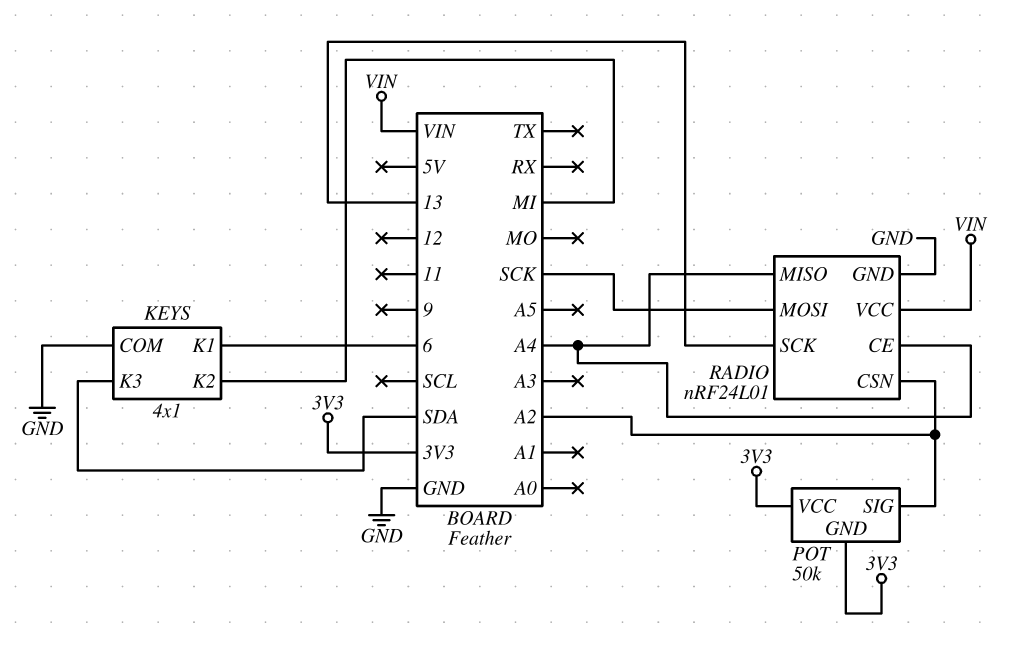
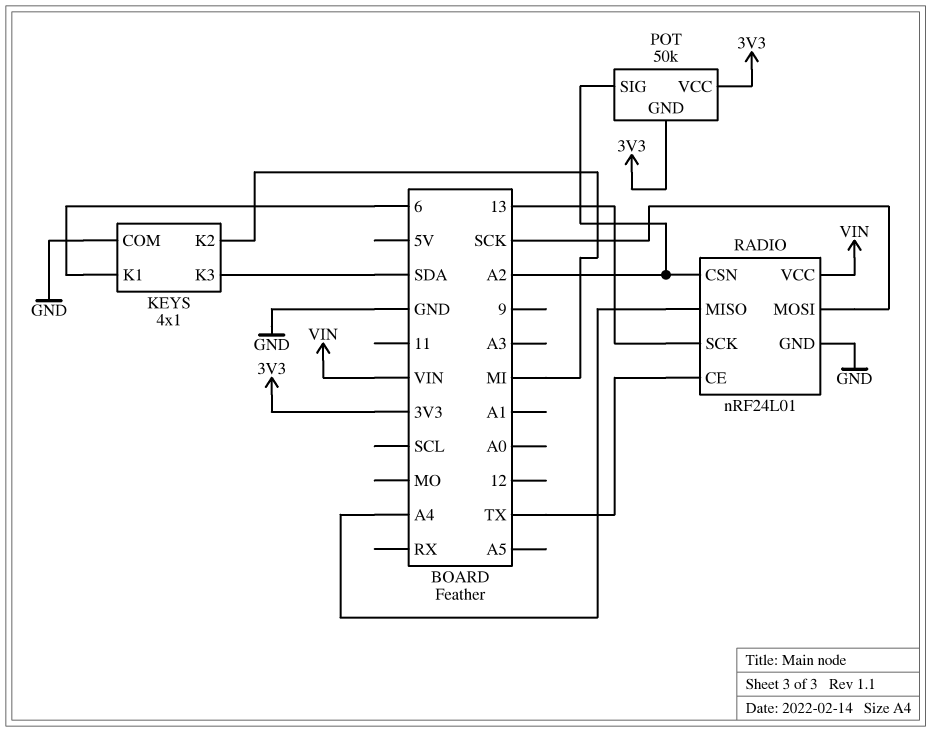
RADIO pin CE: A4 -> TX

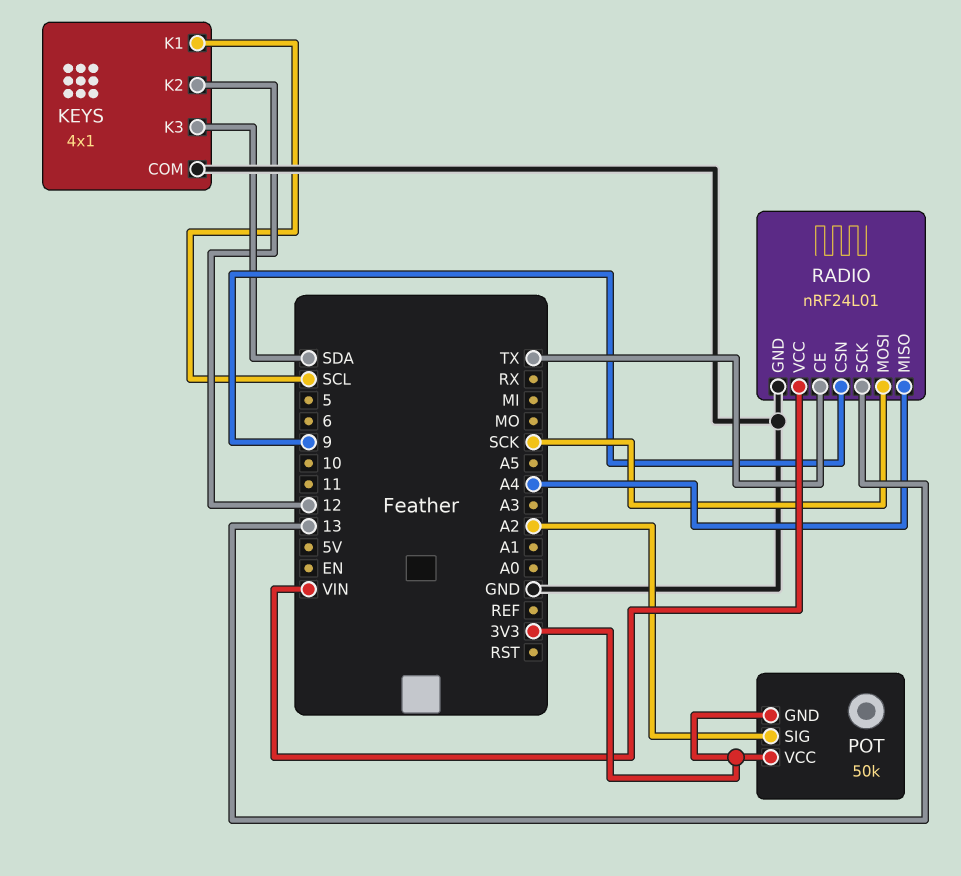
KEYS pin K1: 6 -> SCL
KEYS pin K2: MI -> 12
RADIO pin CSN: A2 -> 9

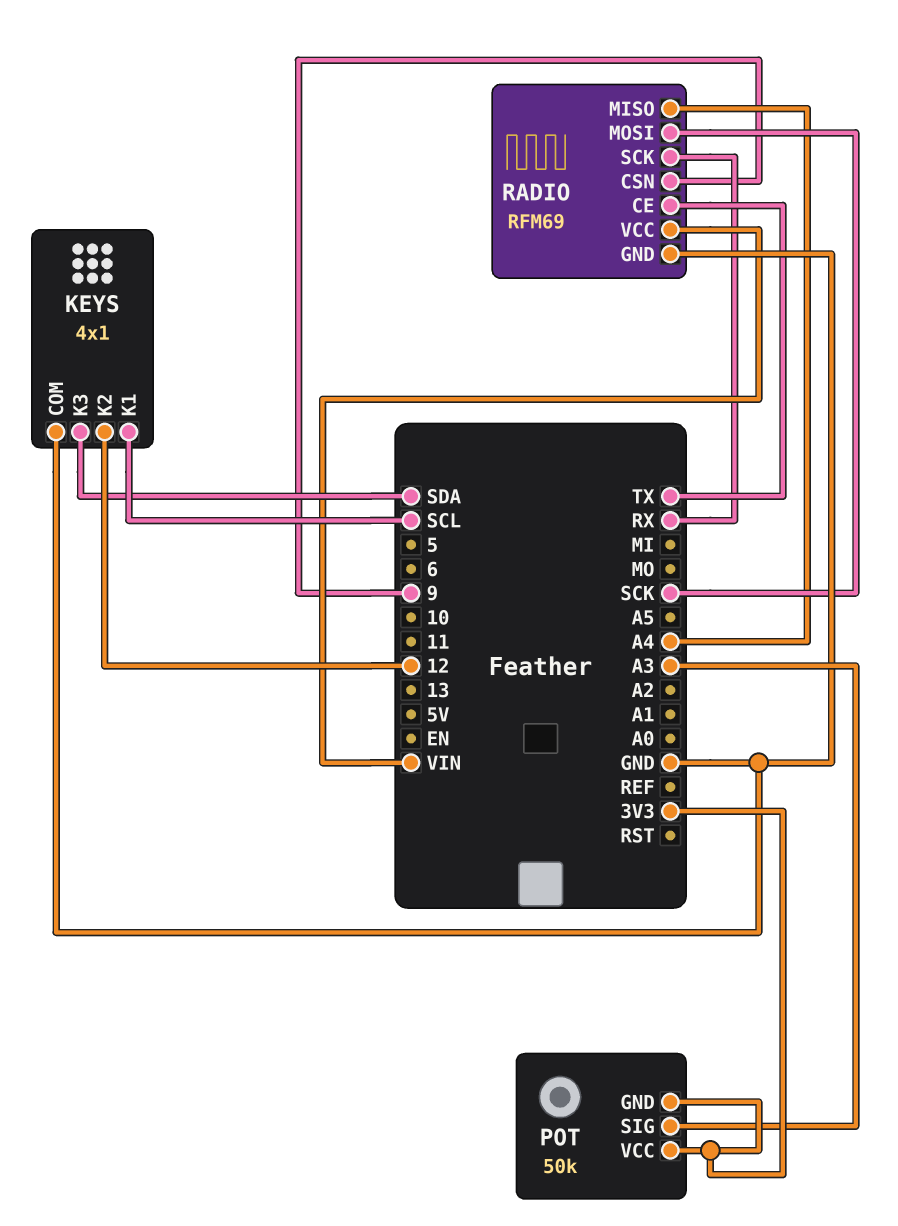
POT pin SIG: A2 -> A3
RADIO: nRF24L01 -> RFM69
RADIO pin SCK: 13 -> RX

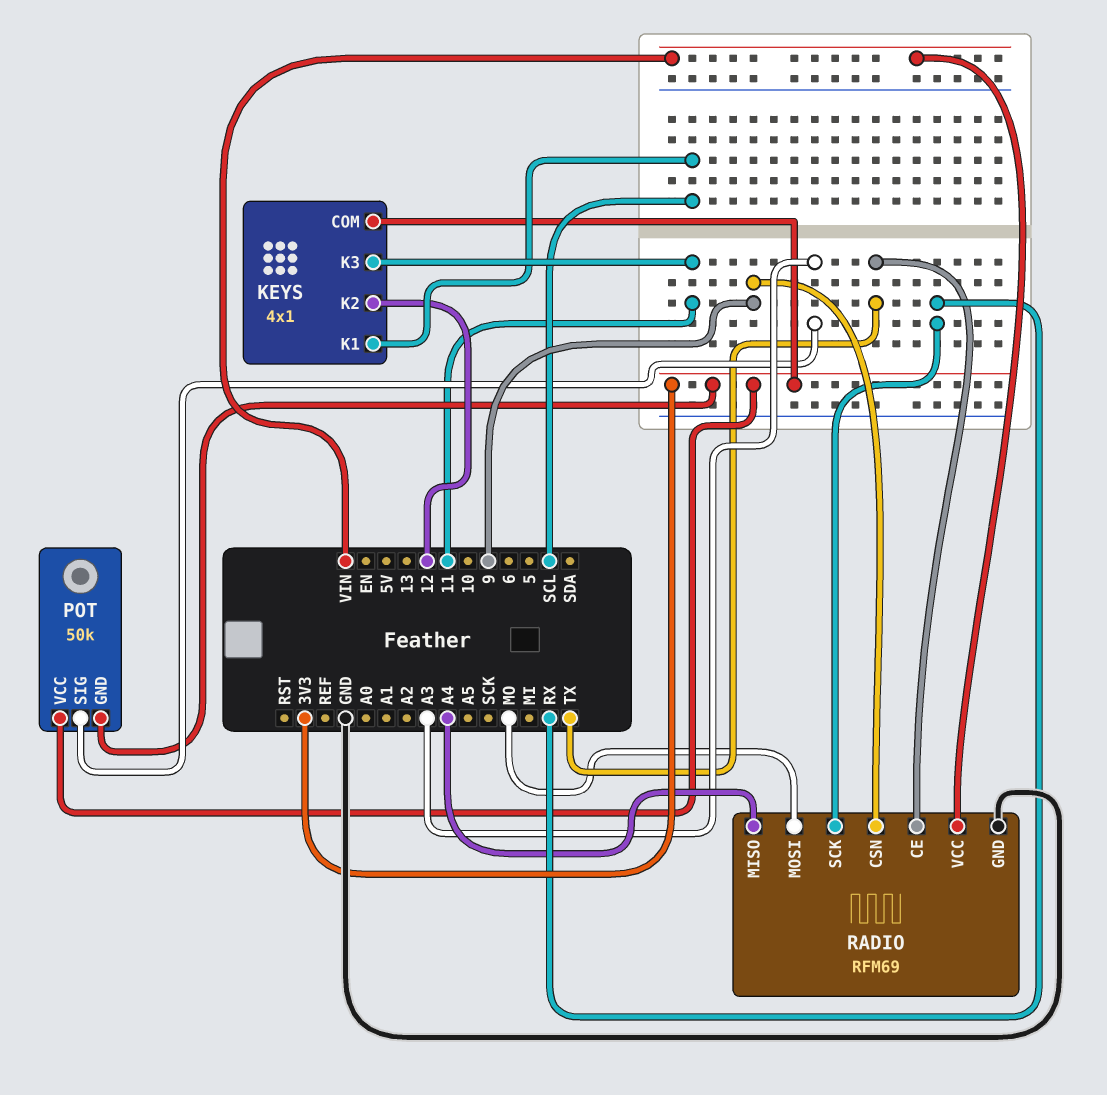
KEYS pin COM: GND -> 3V3
KEYS pin K3: SDA -> 11
RADIO pin MOSI: SCK -> MO

